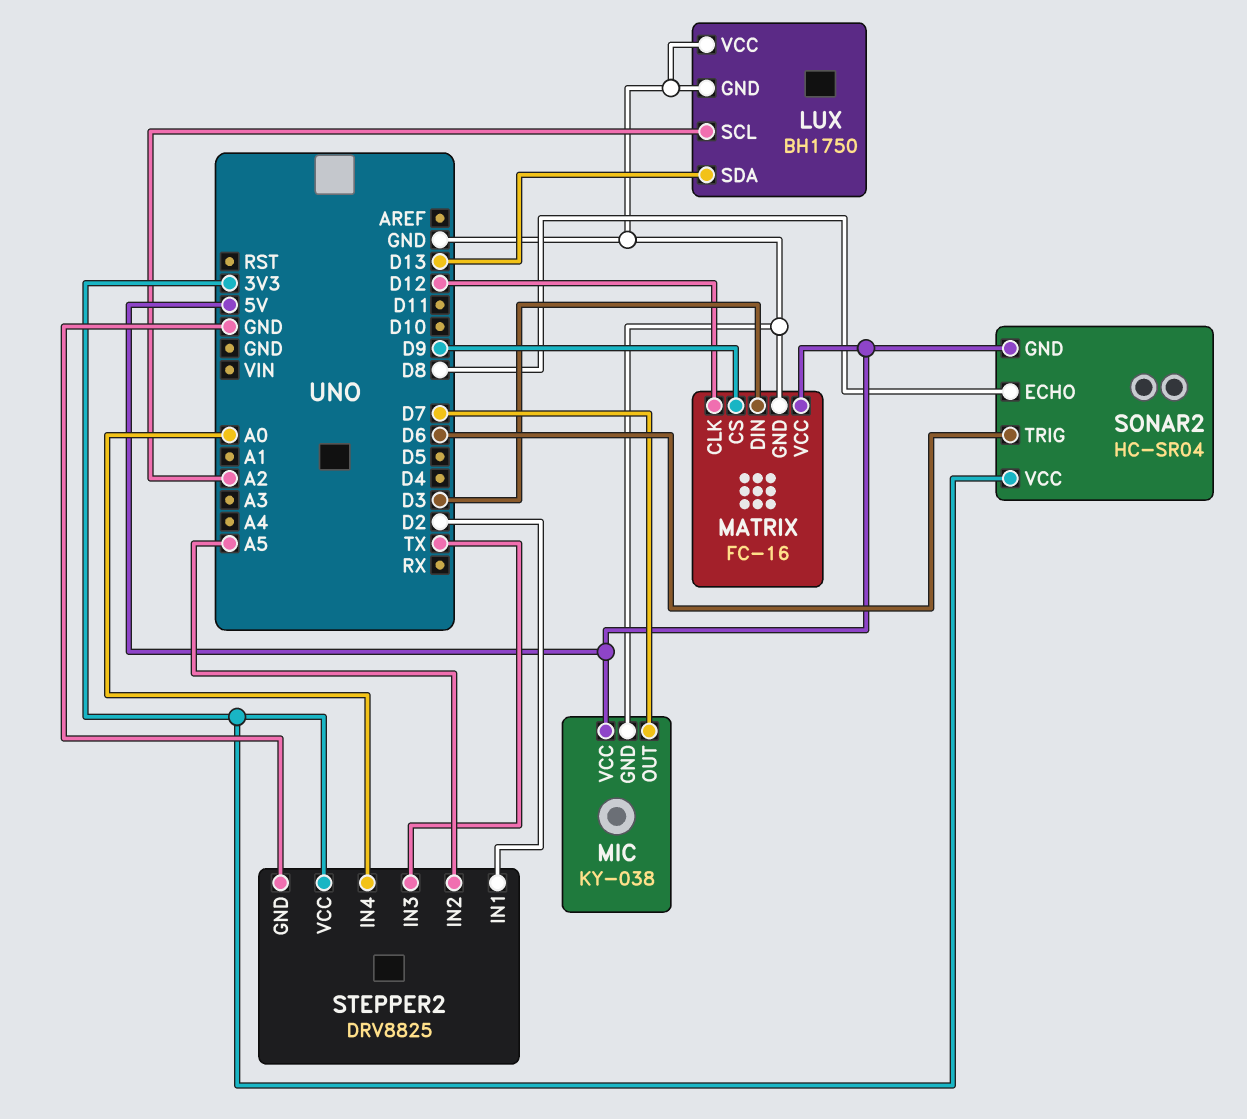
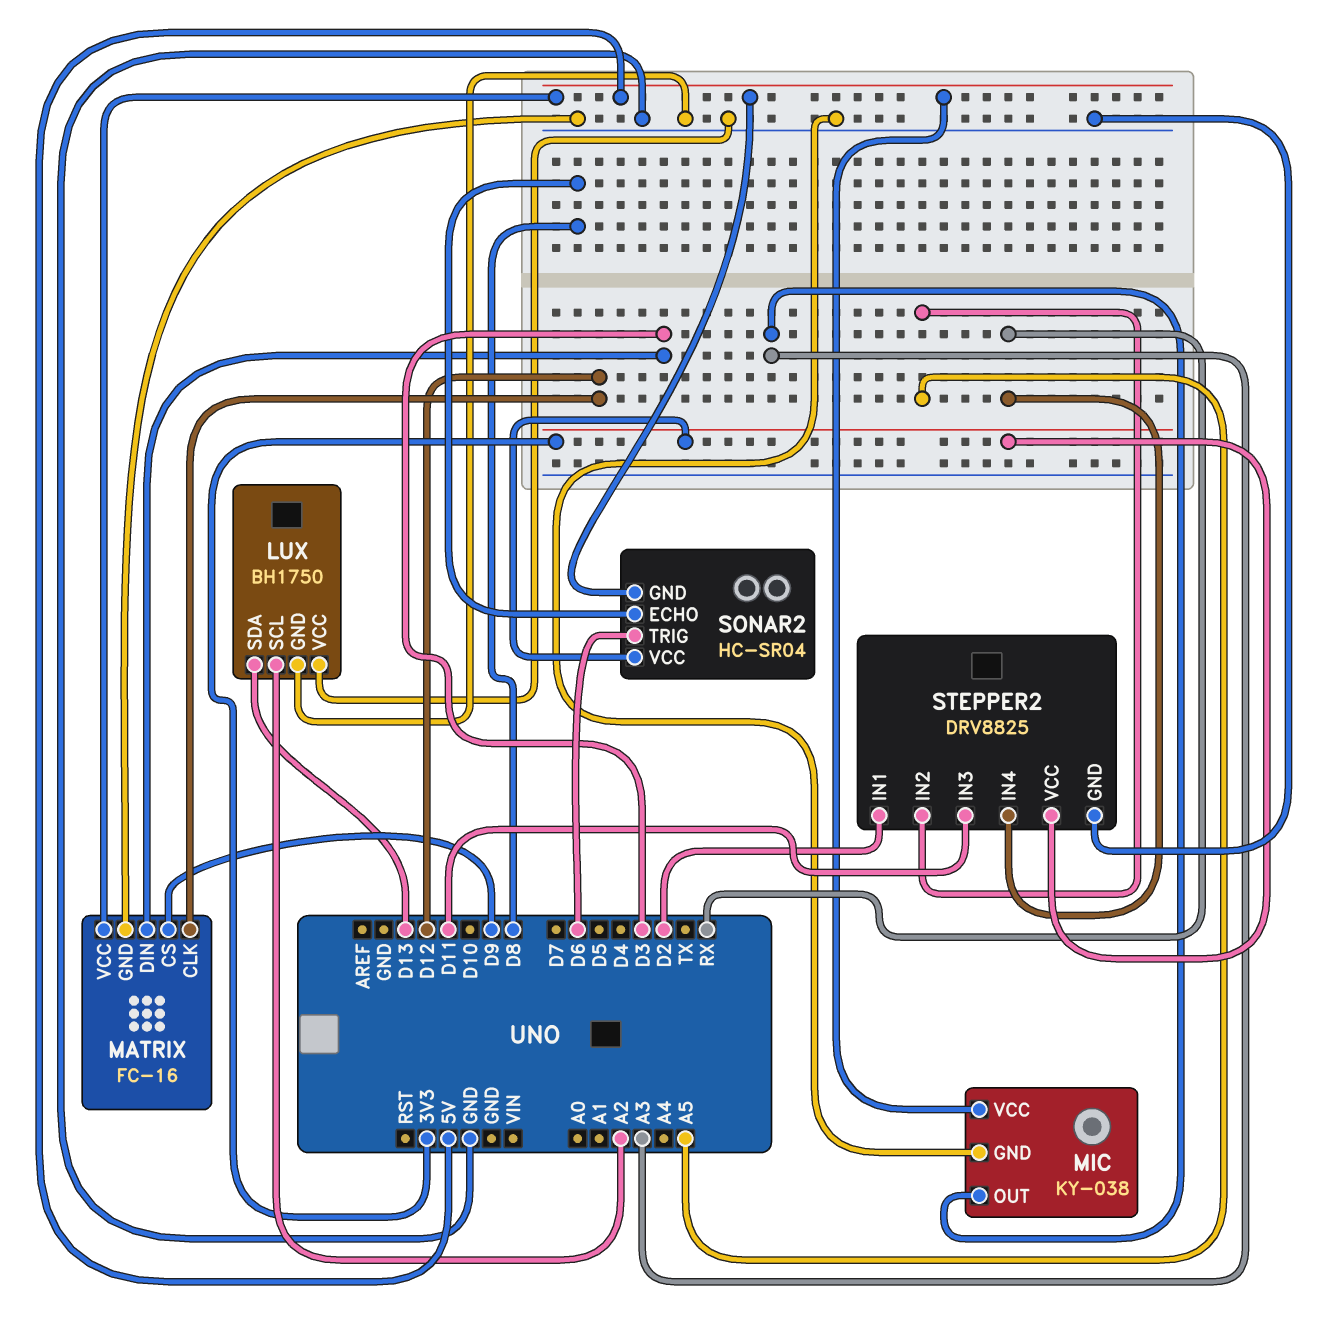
MIC pin OUT: D7 -> A3
STEPPER2 pin IN3: TX -> D11
STEPPER2 pin IN4: A0 -> RX

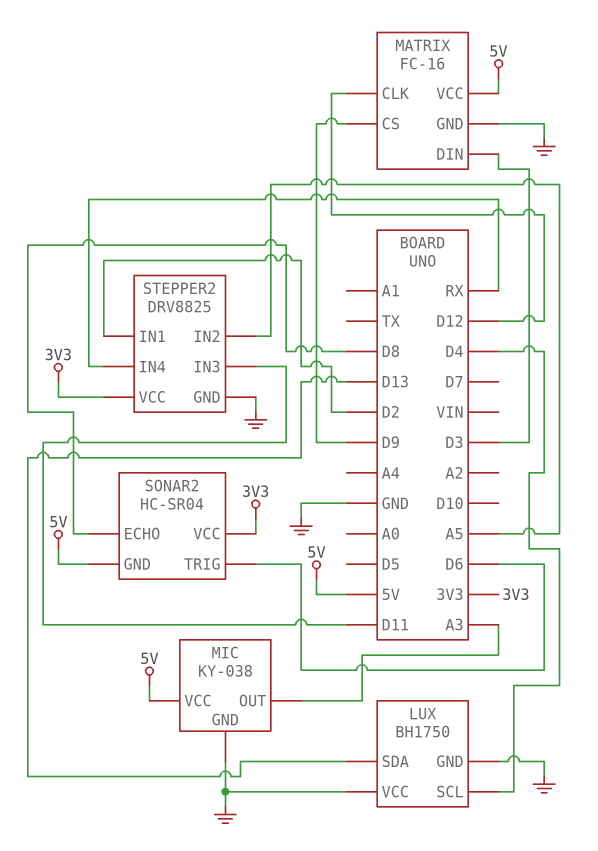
LUX pin SCL: A2 -> D4

